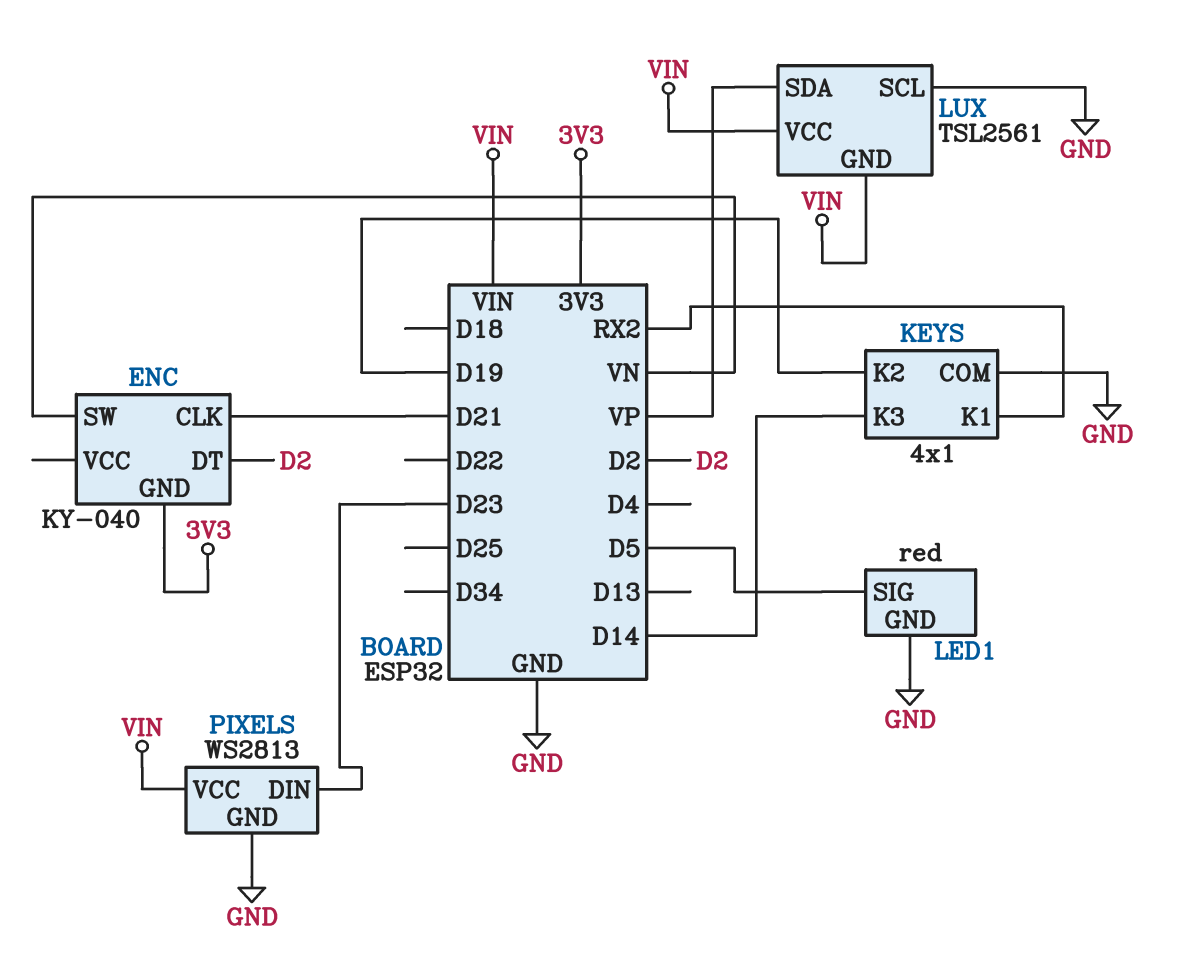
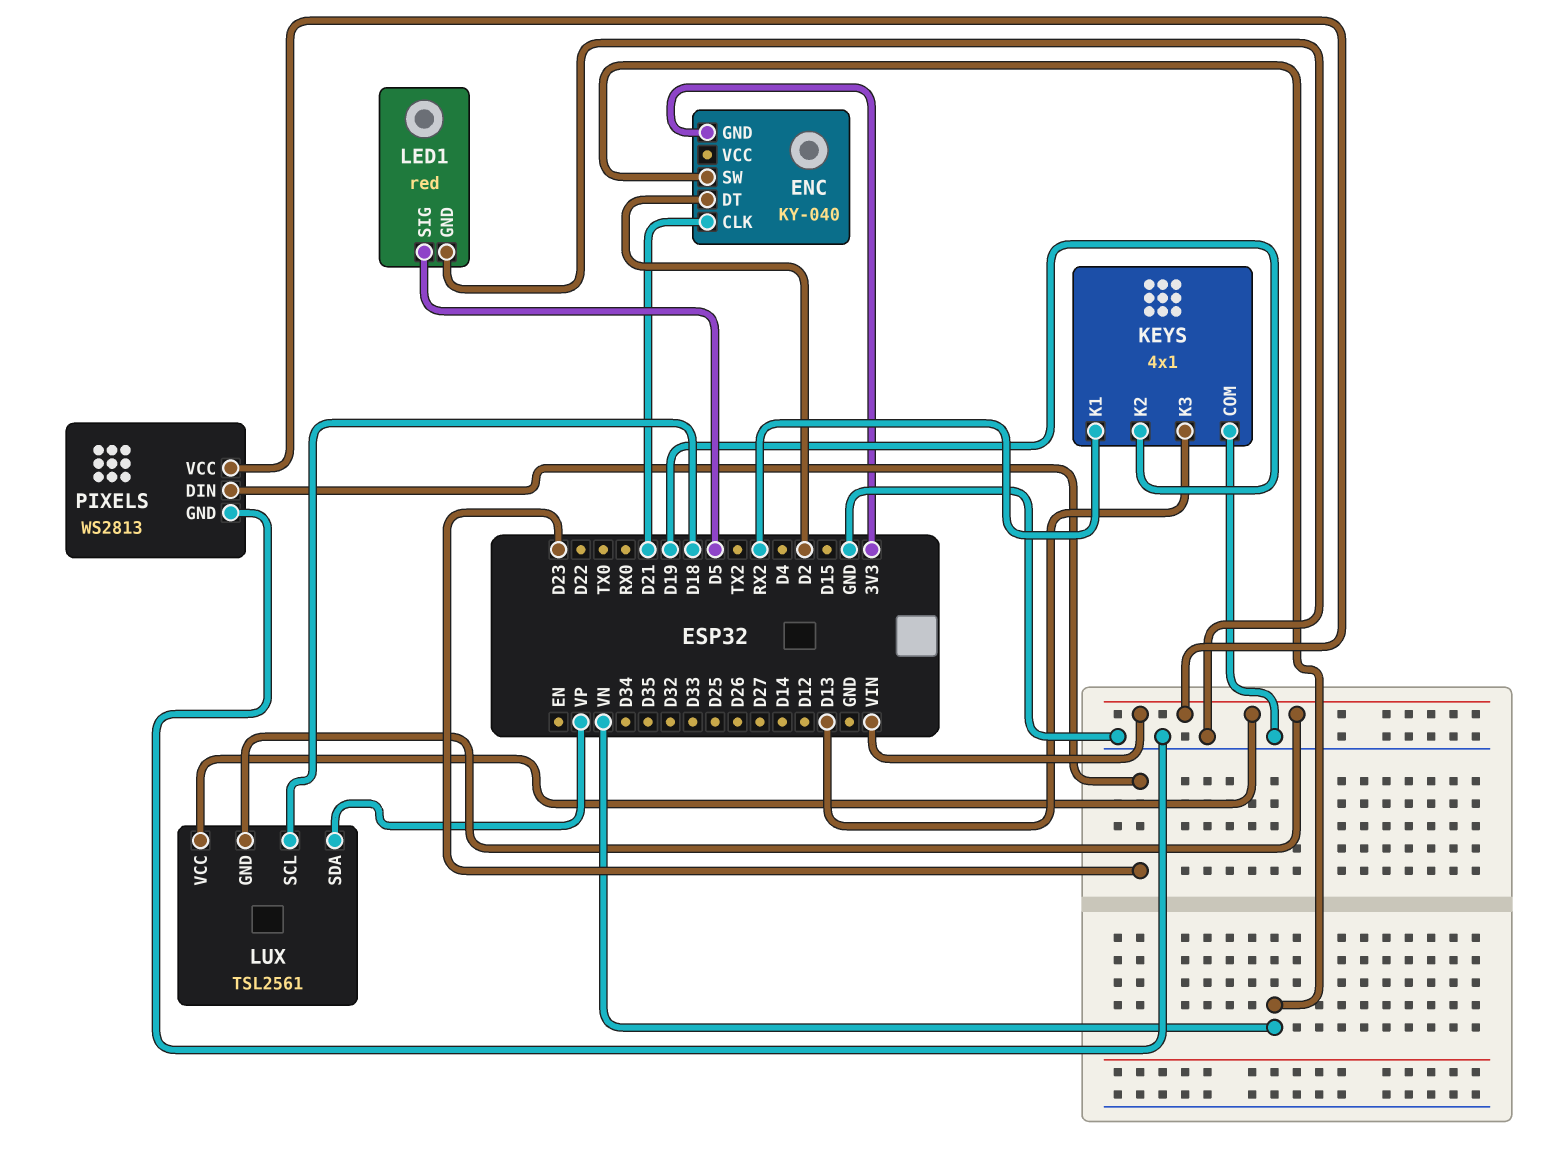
KEYS pin K3: D14 -> D13
LUX pin SCL: GND -> D18

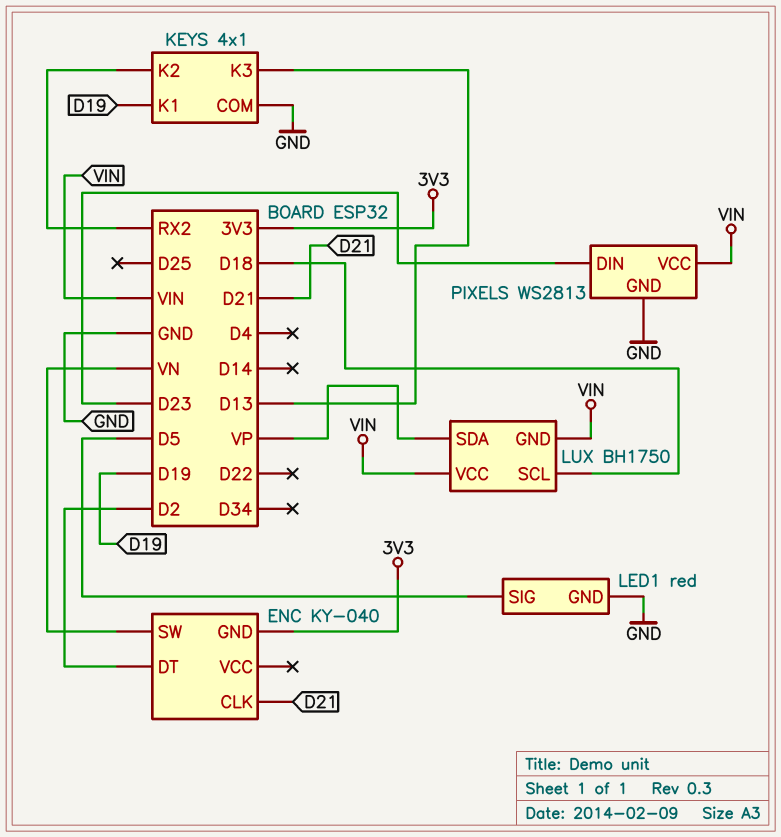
KEYS pin K1: RX2 -> D19
KEYS pin K2: D19 -> RX2
LUX: TSL2561 -> BH1750

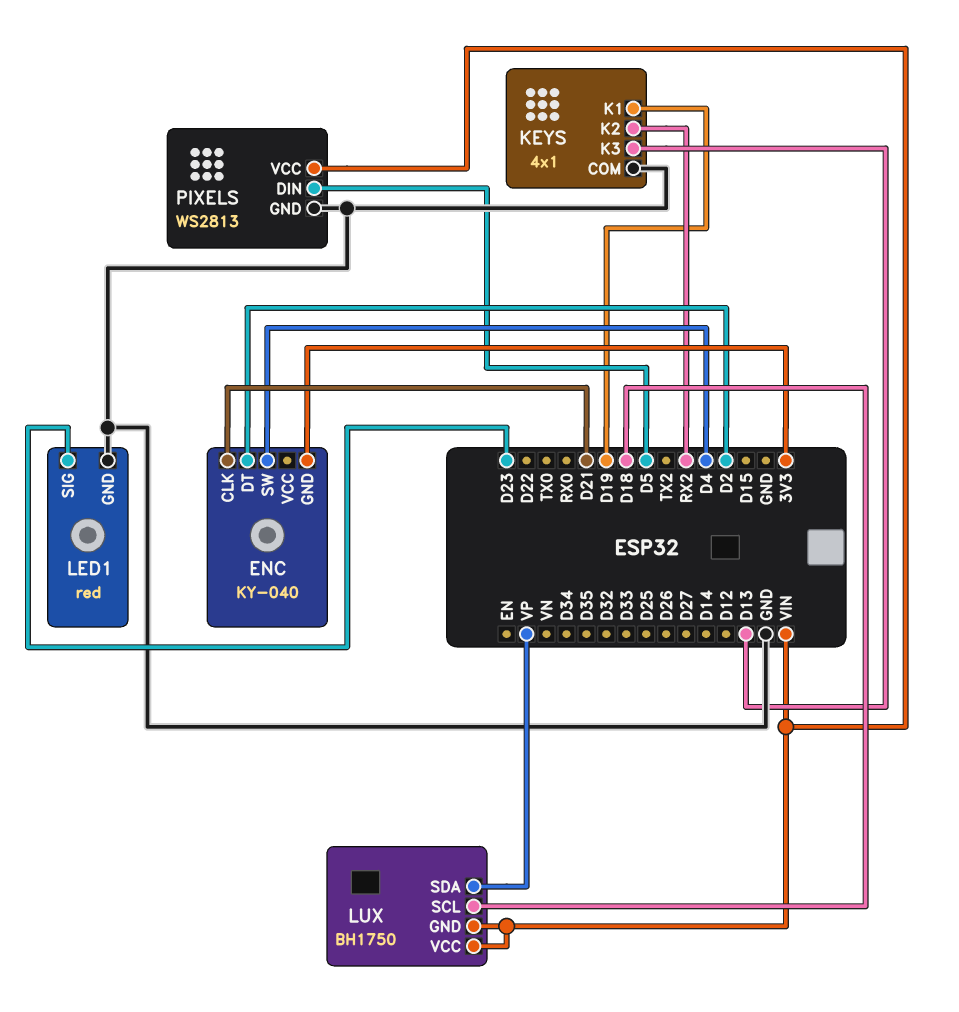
ENC pin SW: VN -> D4
LED1 pin SIG: D5 -> D23
PIXELS pin DIN: D23 -> D5

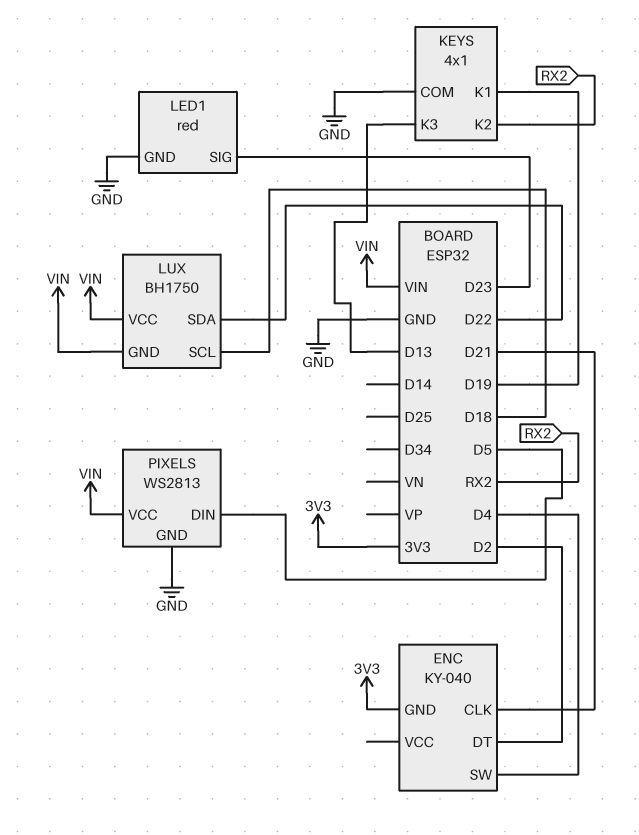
LUX pin SDA: VP -> D22

